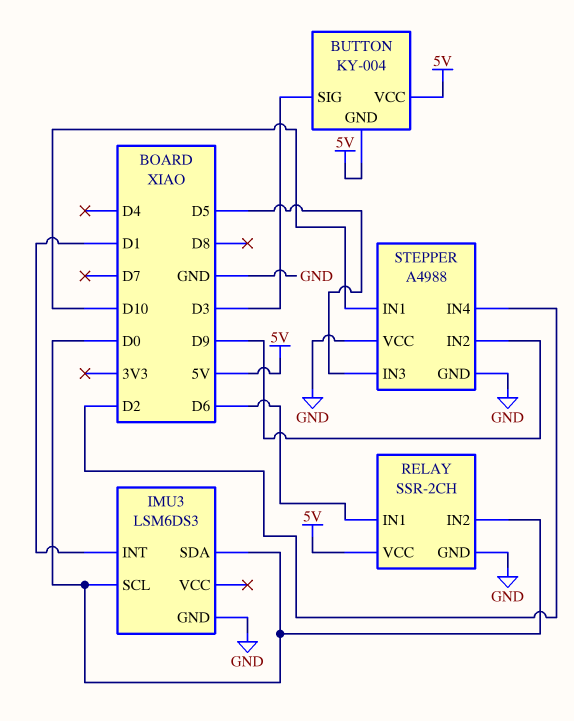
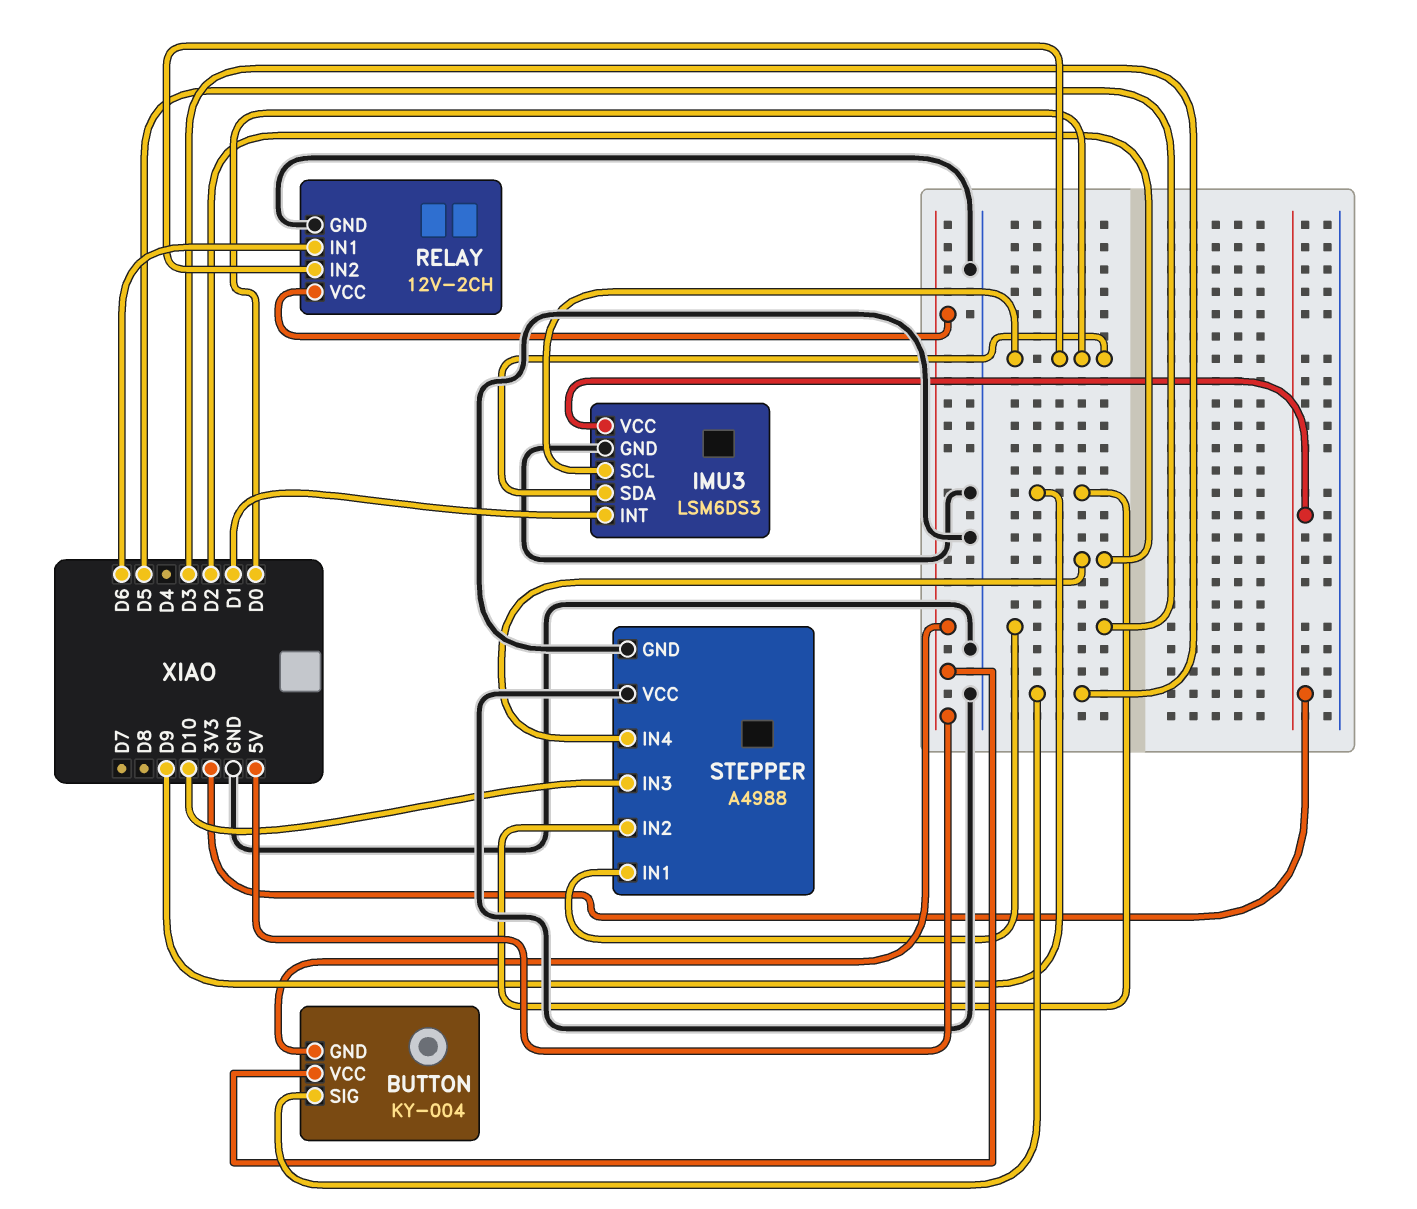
IMU3 pin VCC: none -> 3V3
RELAY: SSR-2CH -> 12V-2CH
STEPPER pin IN1: D10 -> D5
STEPPER pin IN3: D5 -> D10

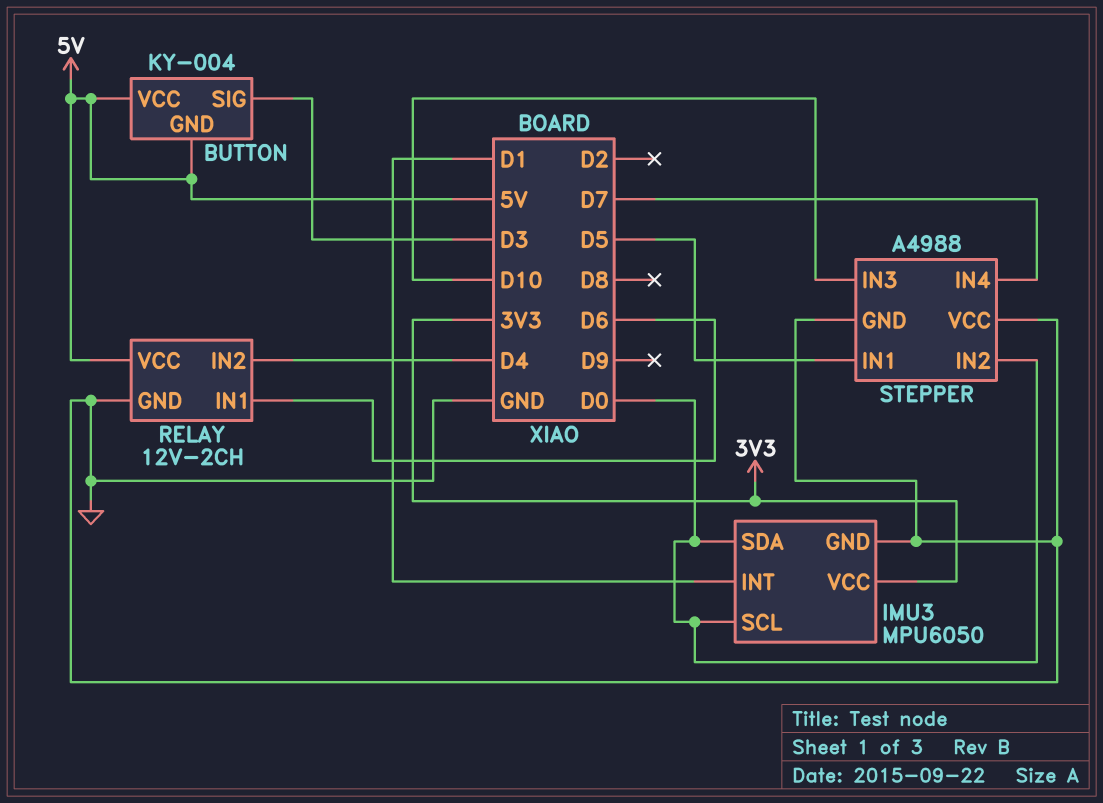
IMU3: LSM6DS3 -> MPU6050
RELAY pin IN2: D0 -> D4
STEPPER pin IN2: D9 -> D0
STEPPER pin IN4: D2 -> D7

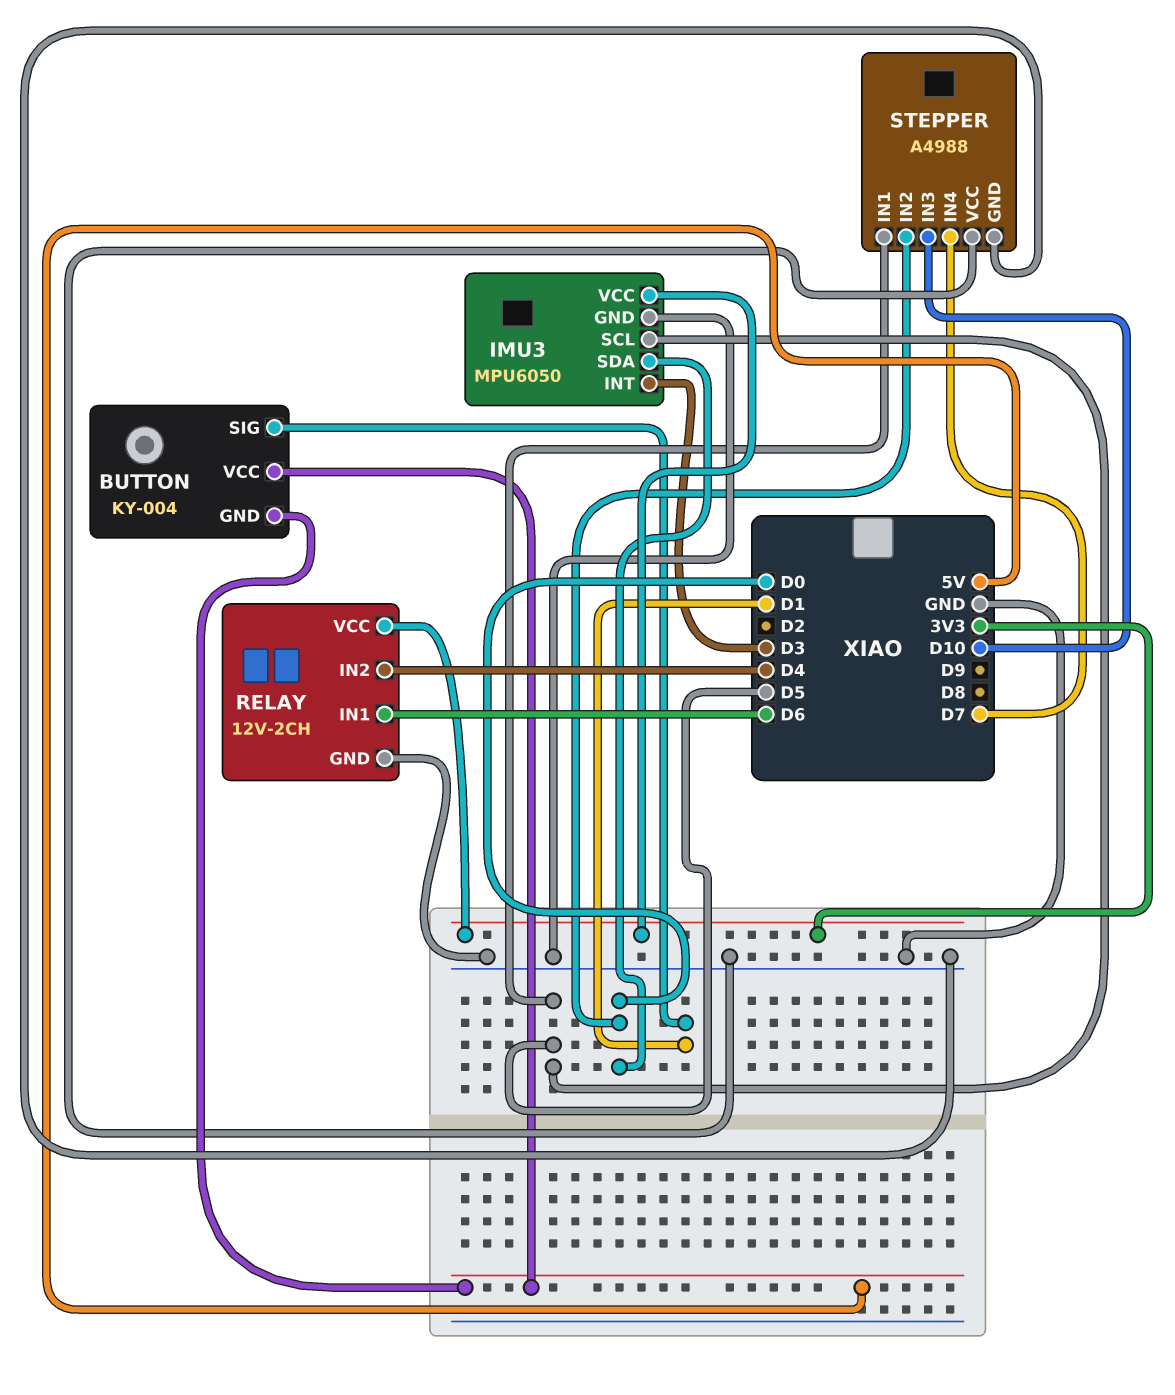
BUTTON pin SIG: D3 -> D1
IMU3 pin INT: D1 -> D3
IMU3 pin SCL: D0 -> D5
RELAY pin VCC: 5V -> 3V3

